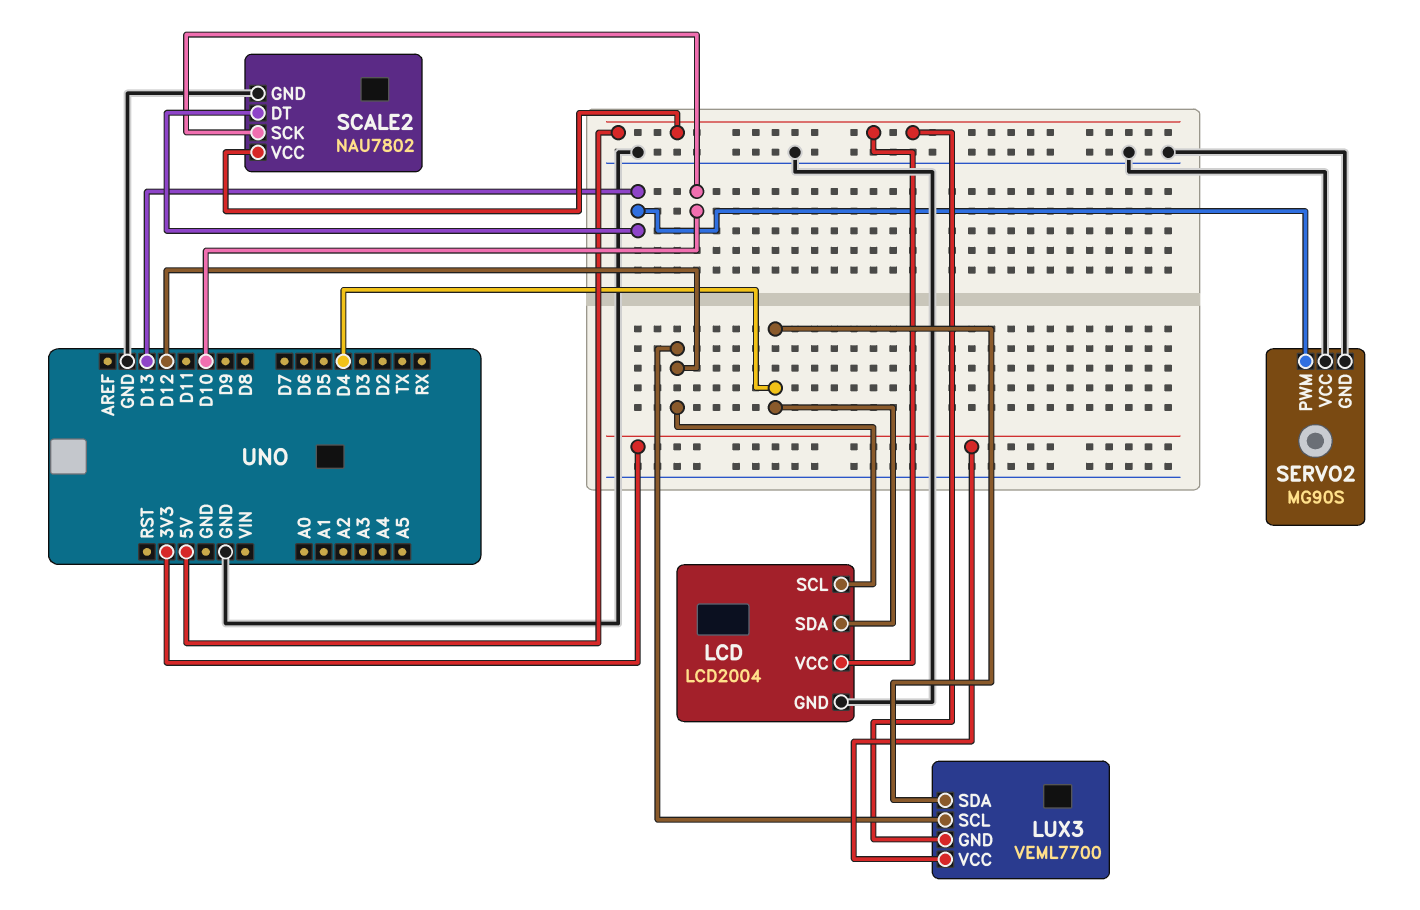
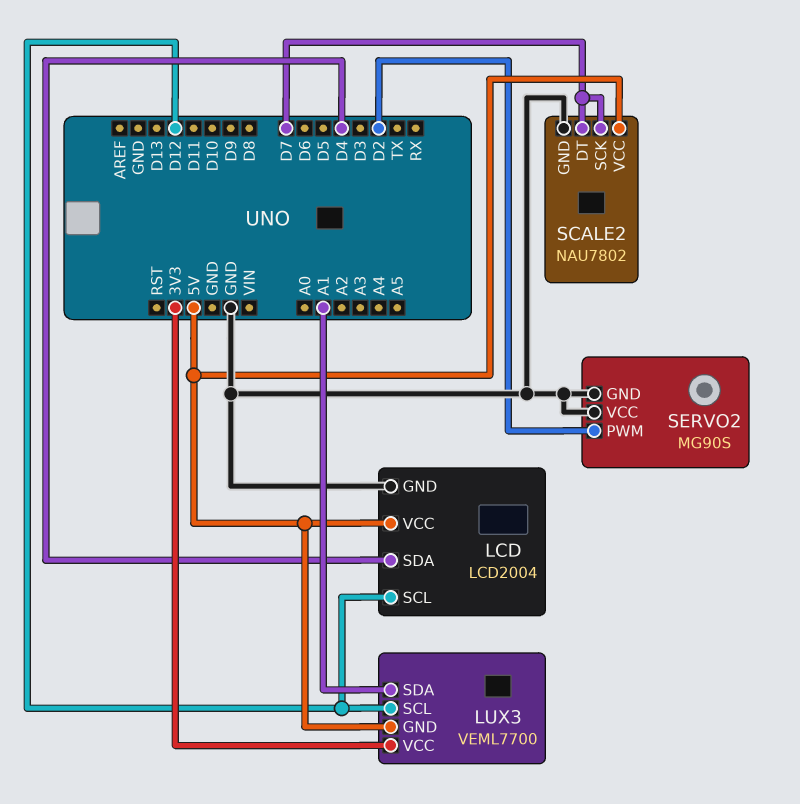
LUX3 pin SDA: D4 -> A1
SCALE2 pin DT: D13 -> D7
SCALE2 pin SCK: D10 -> D7
SERVO2 pin PWM: D13 -> D2

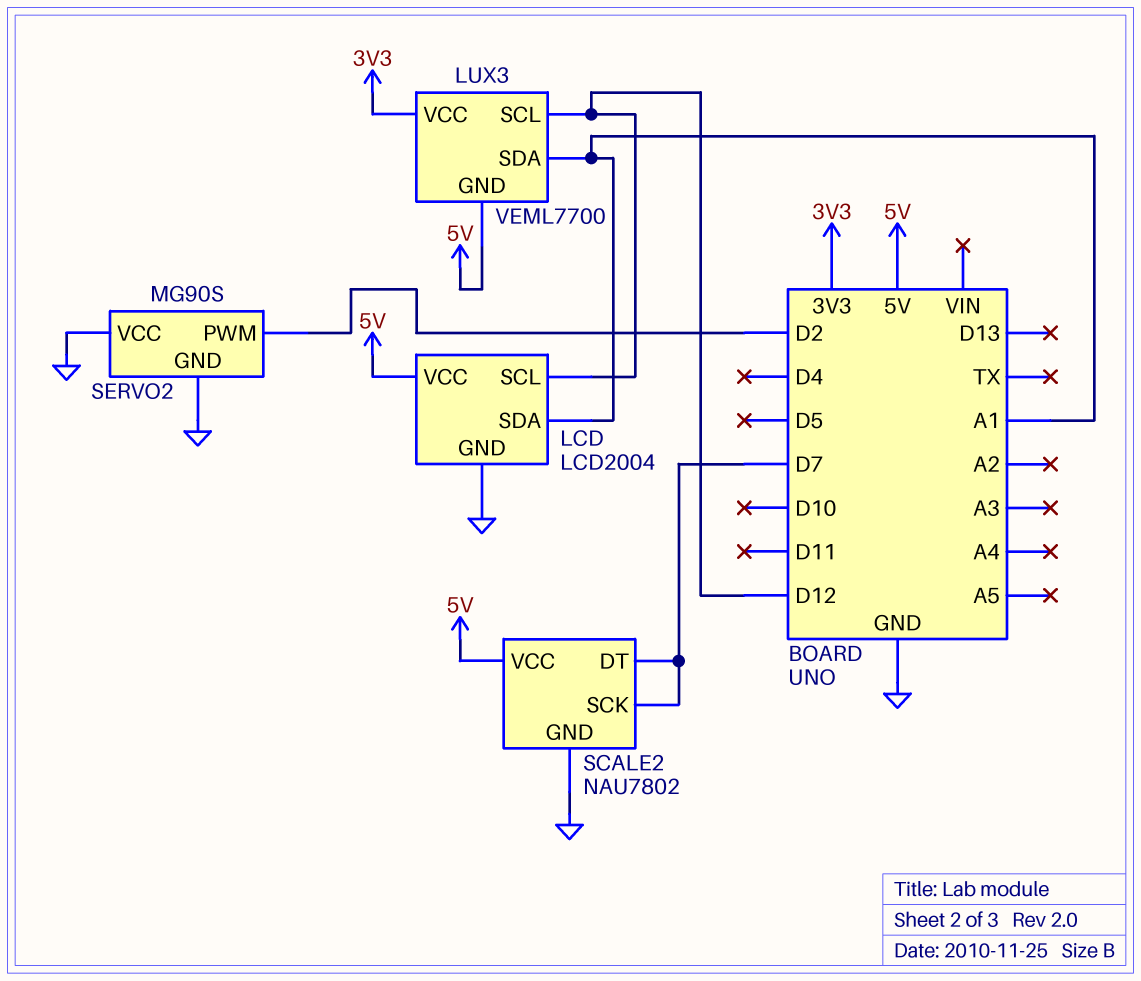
LCD pin SDA: D4 -> A1

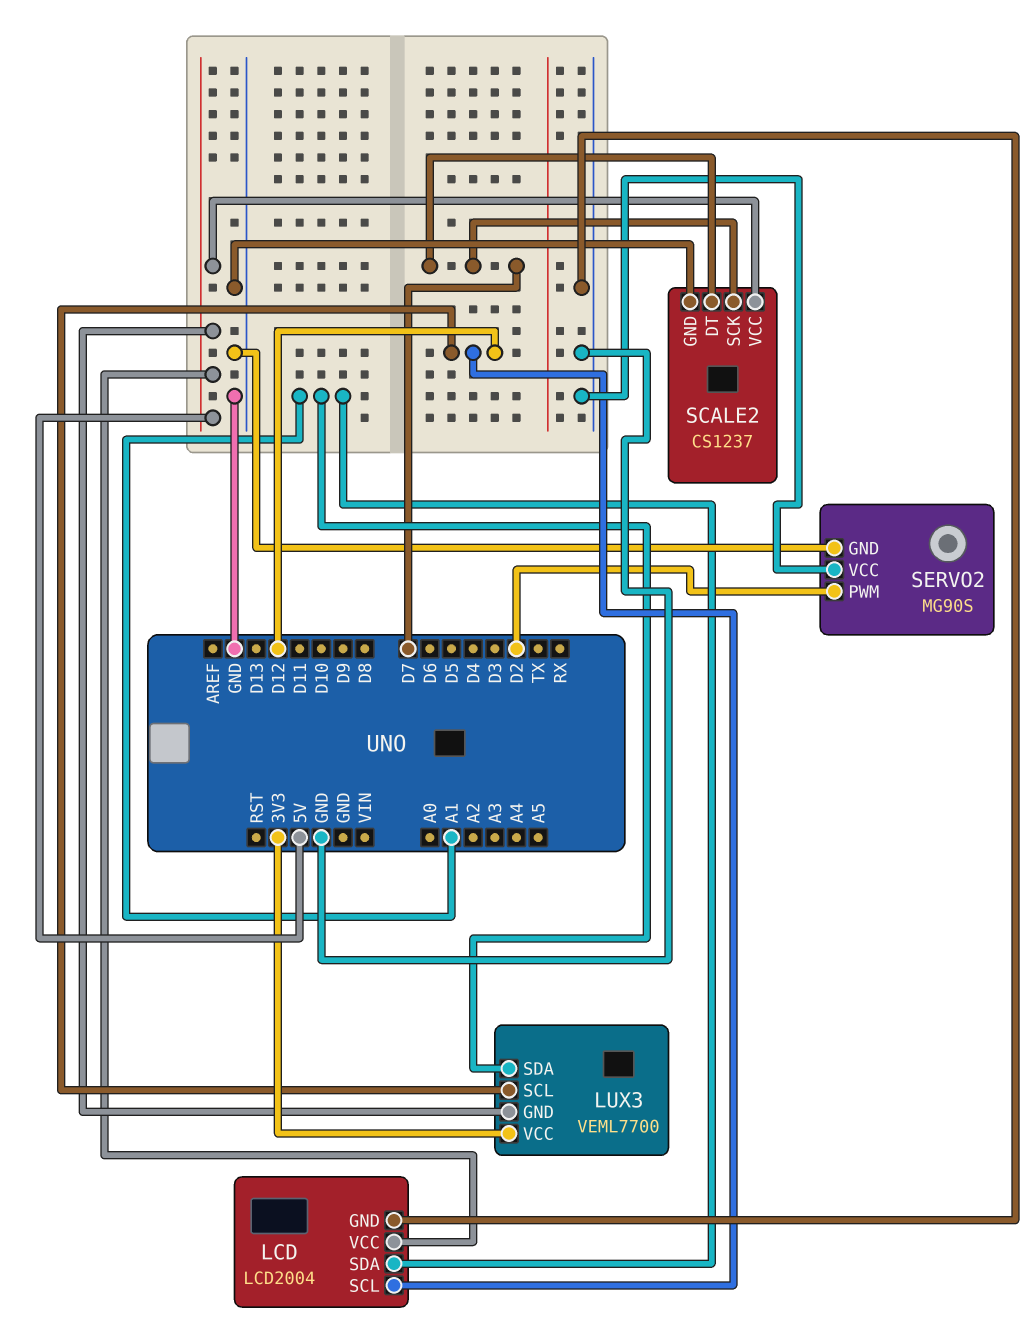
SCALE2: NAU7802 -> CS1237

